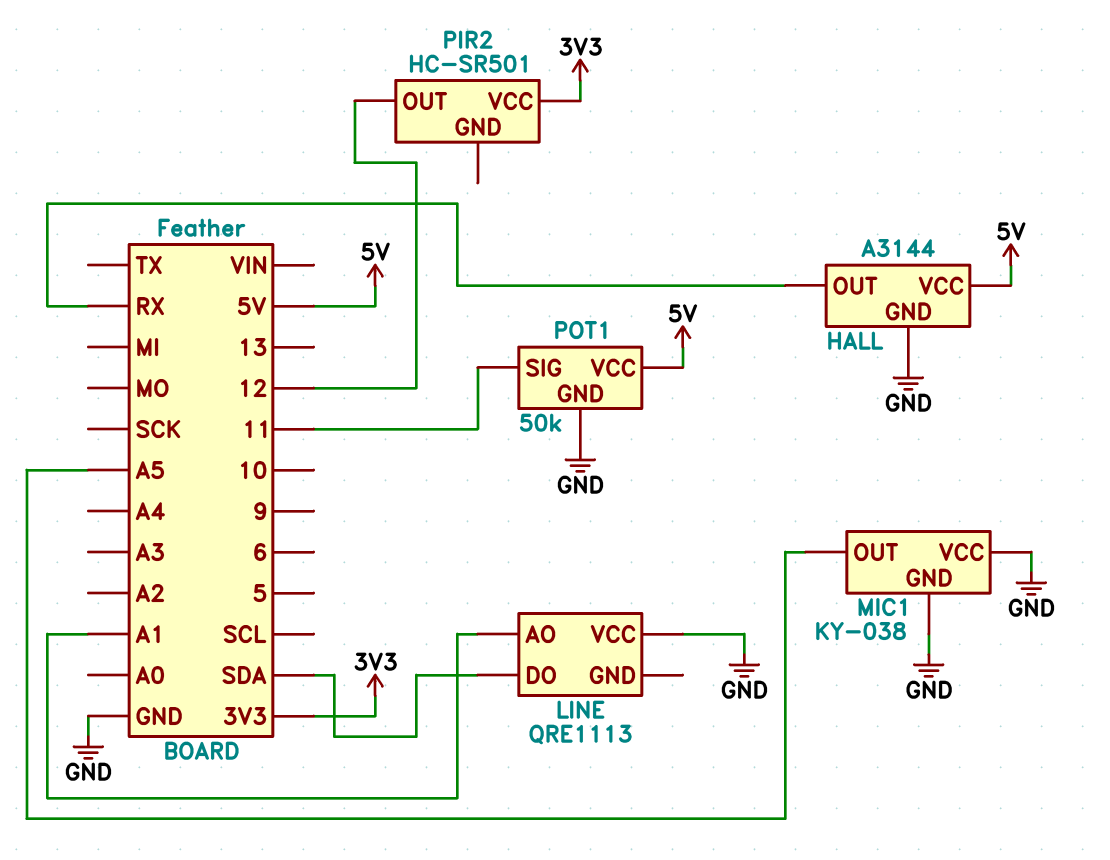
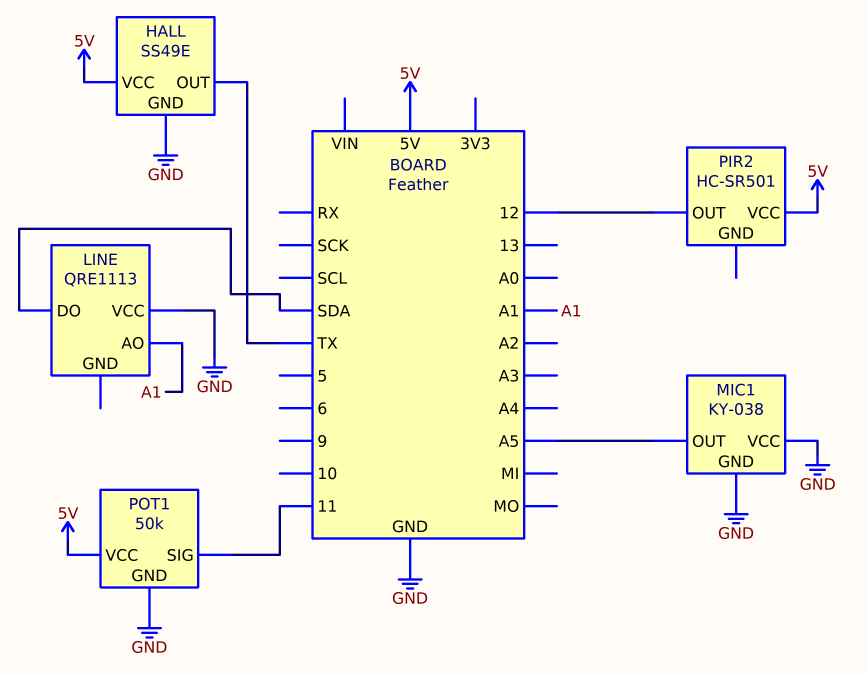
HALL: A3144 -> SS49E
HALL pin OUT: RX -> TX
PIR2 pin VCC: 3V3 -> 5V

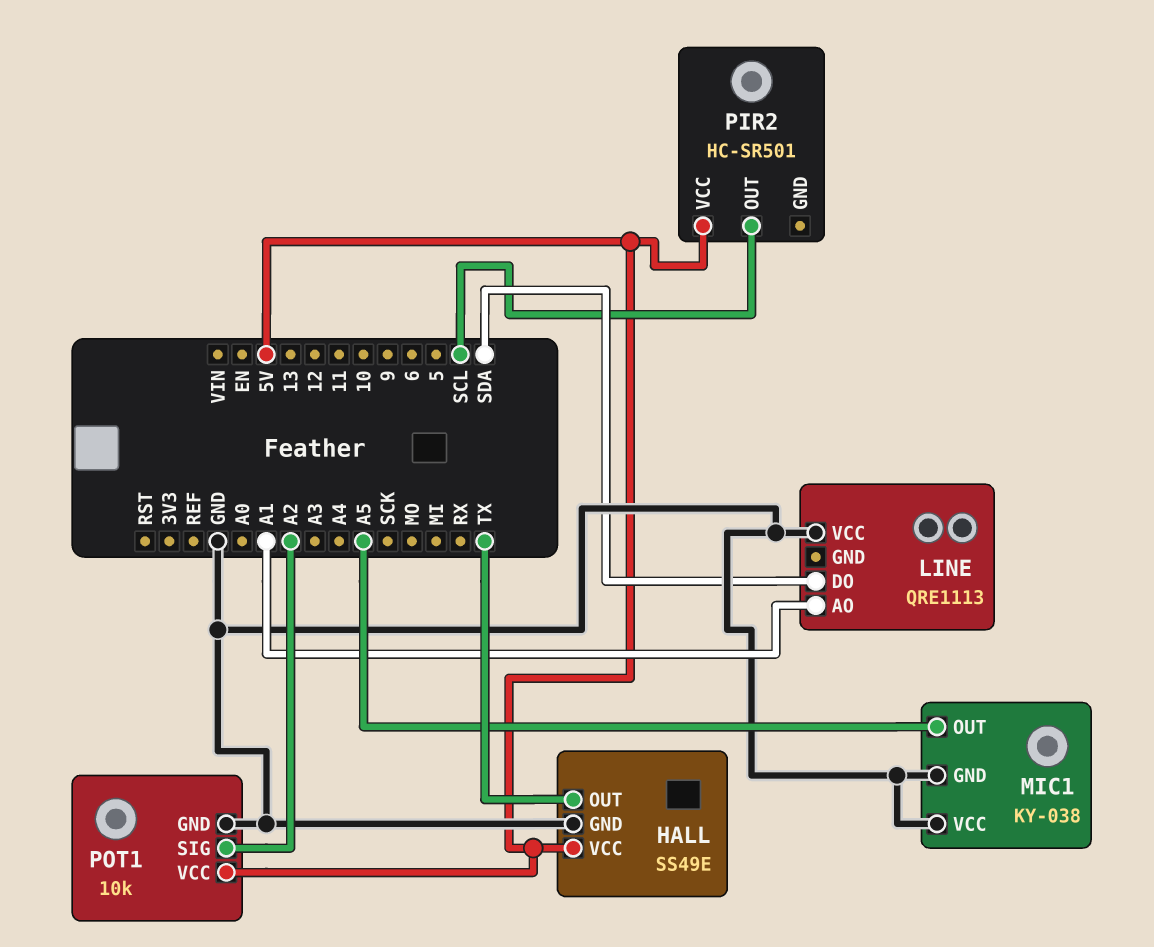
PIR2 pin OUT: 12 -> SCL
POT1: 50k -> 10k
POT1 pin SIG: 11 -> A2

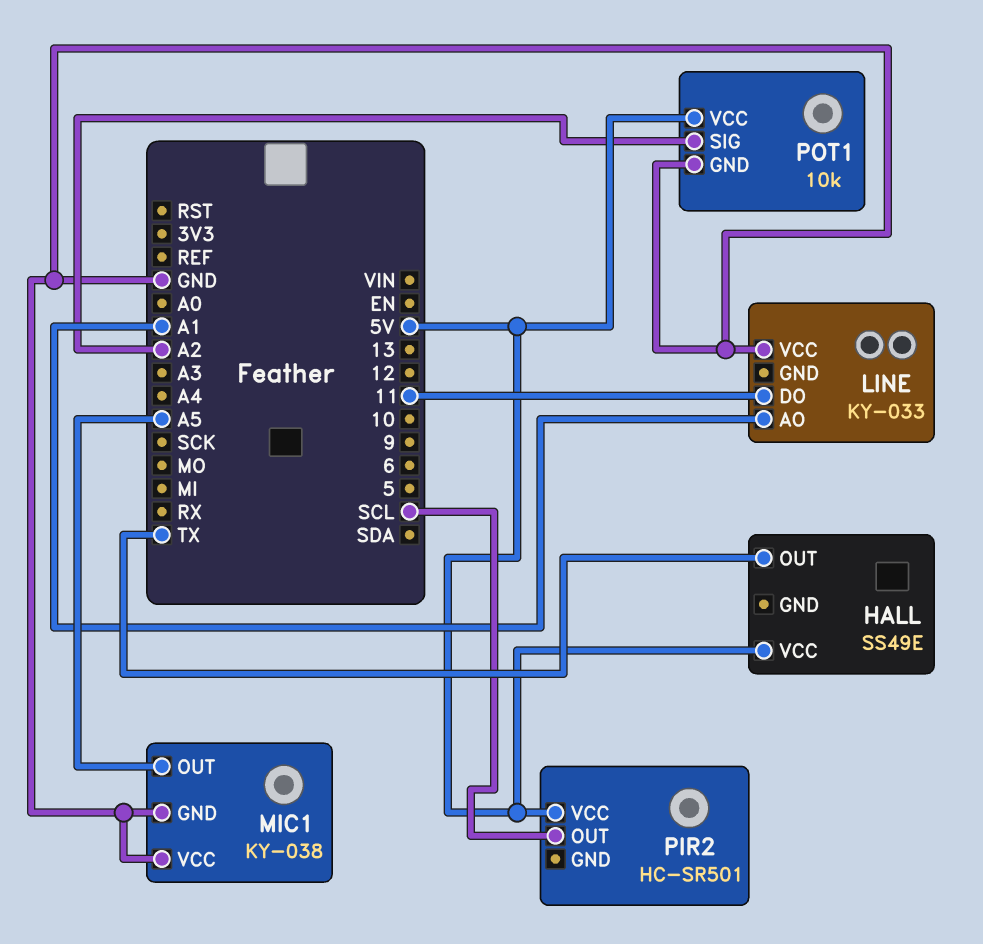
HALL pin GND: GND -> none
LINE: QRE1113 -> KY-033
LINE pin DO: SDA -> 11

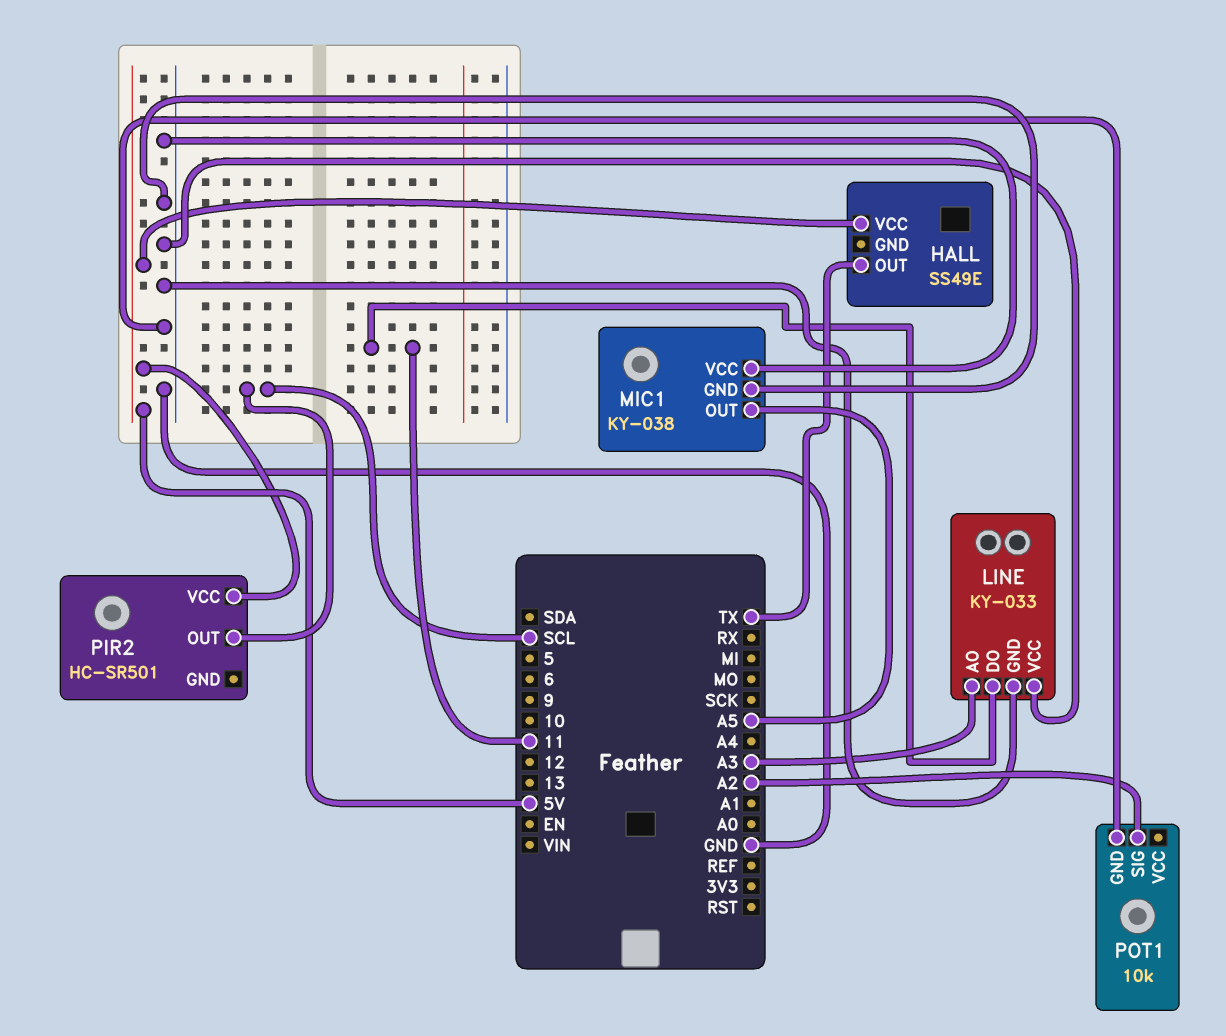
LINE pin AO: A1 -> A3
LINE pin GND: none -> GND
POT1 pin VCC: 5V -> none

